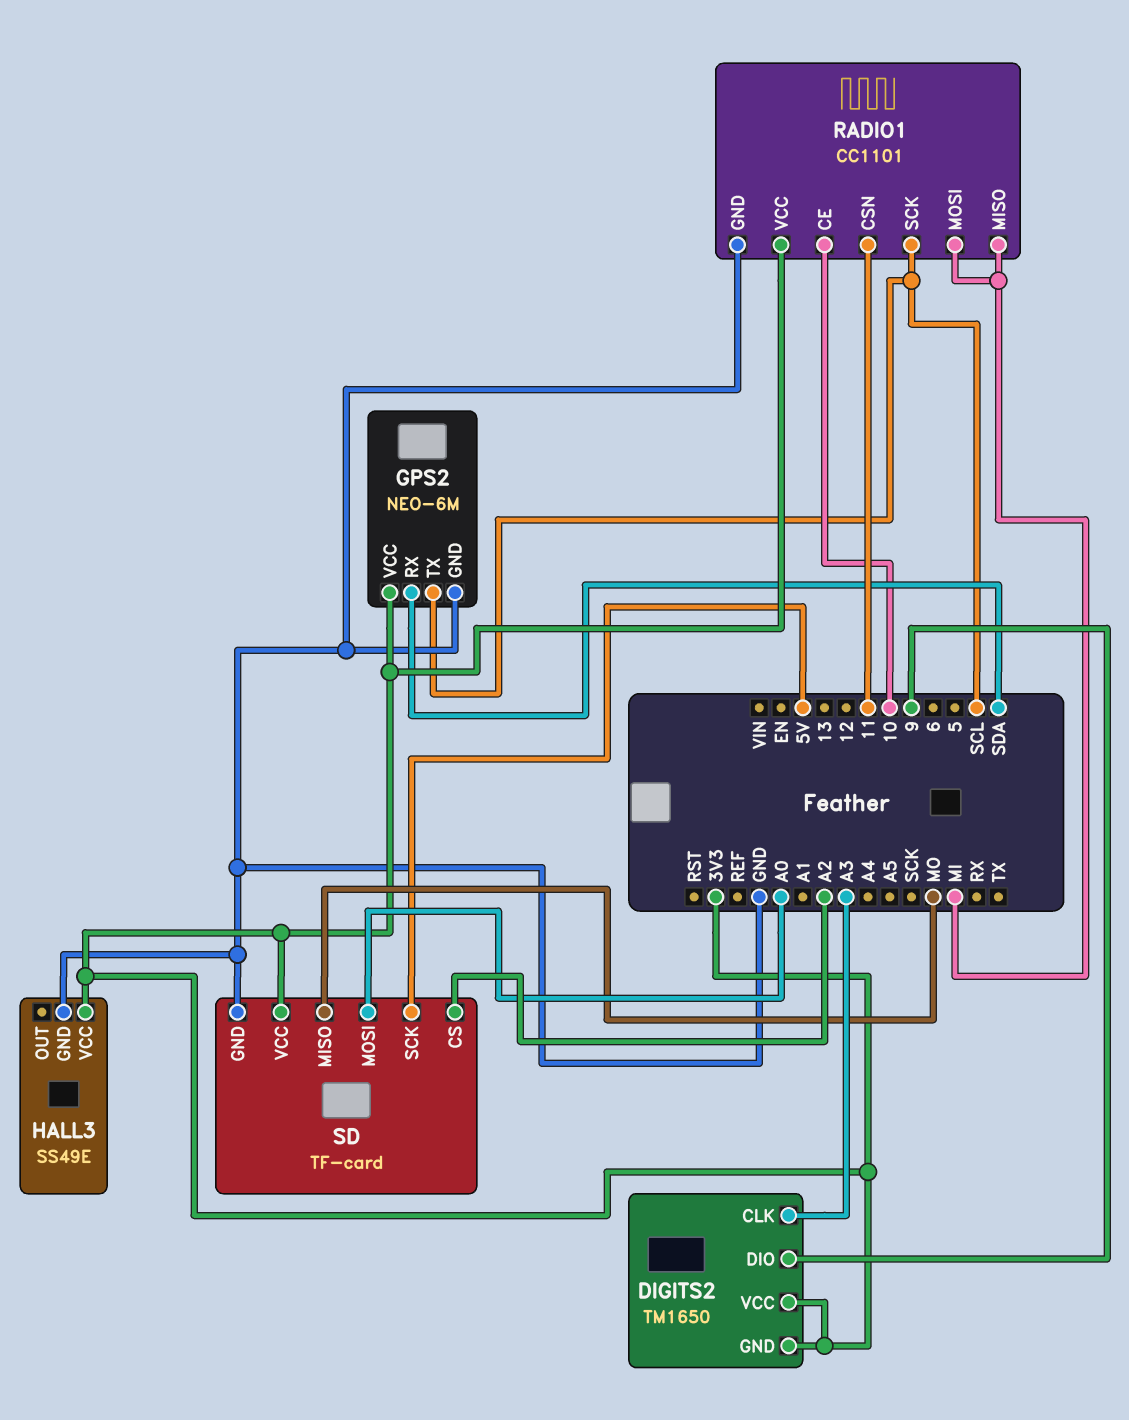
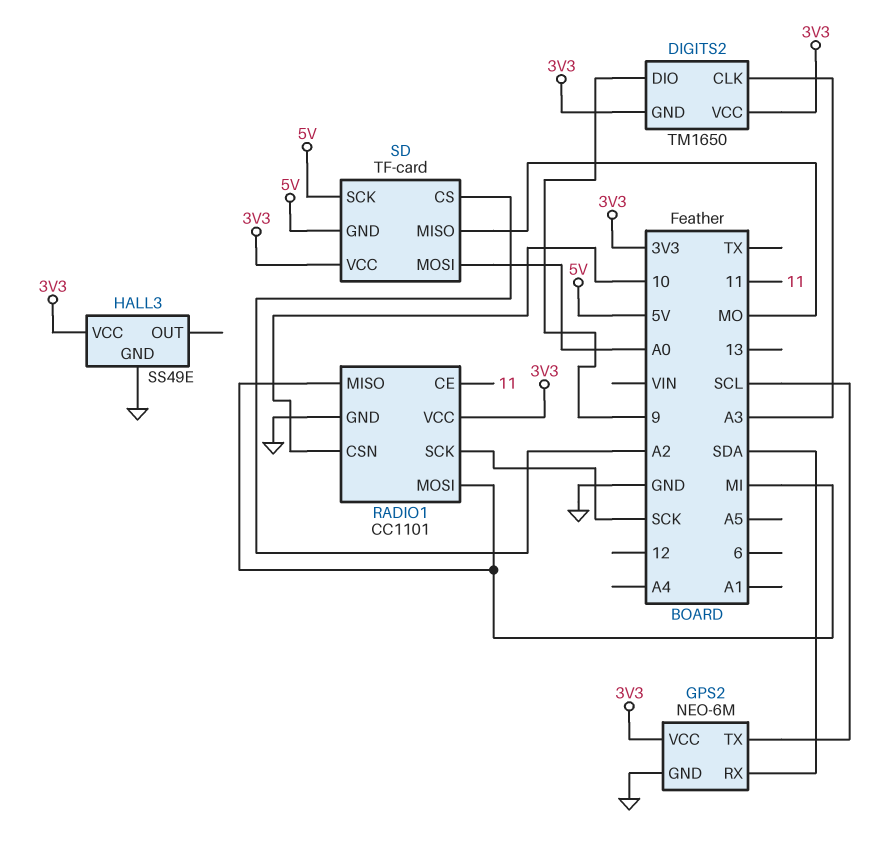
RADIO1 pin CE: 10 -> 11
RADIO1 pin CSN: 11 -> 10
RADIO1 pin SCK: SCL -> SCK
SD pin GND: GND -> 5V

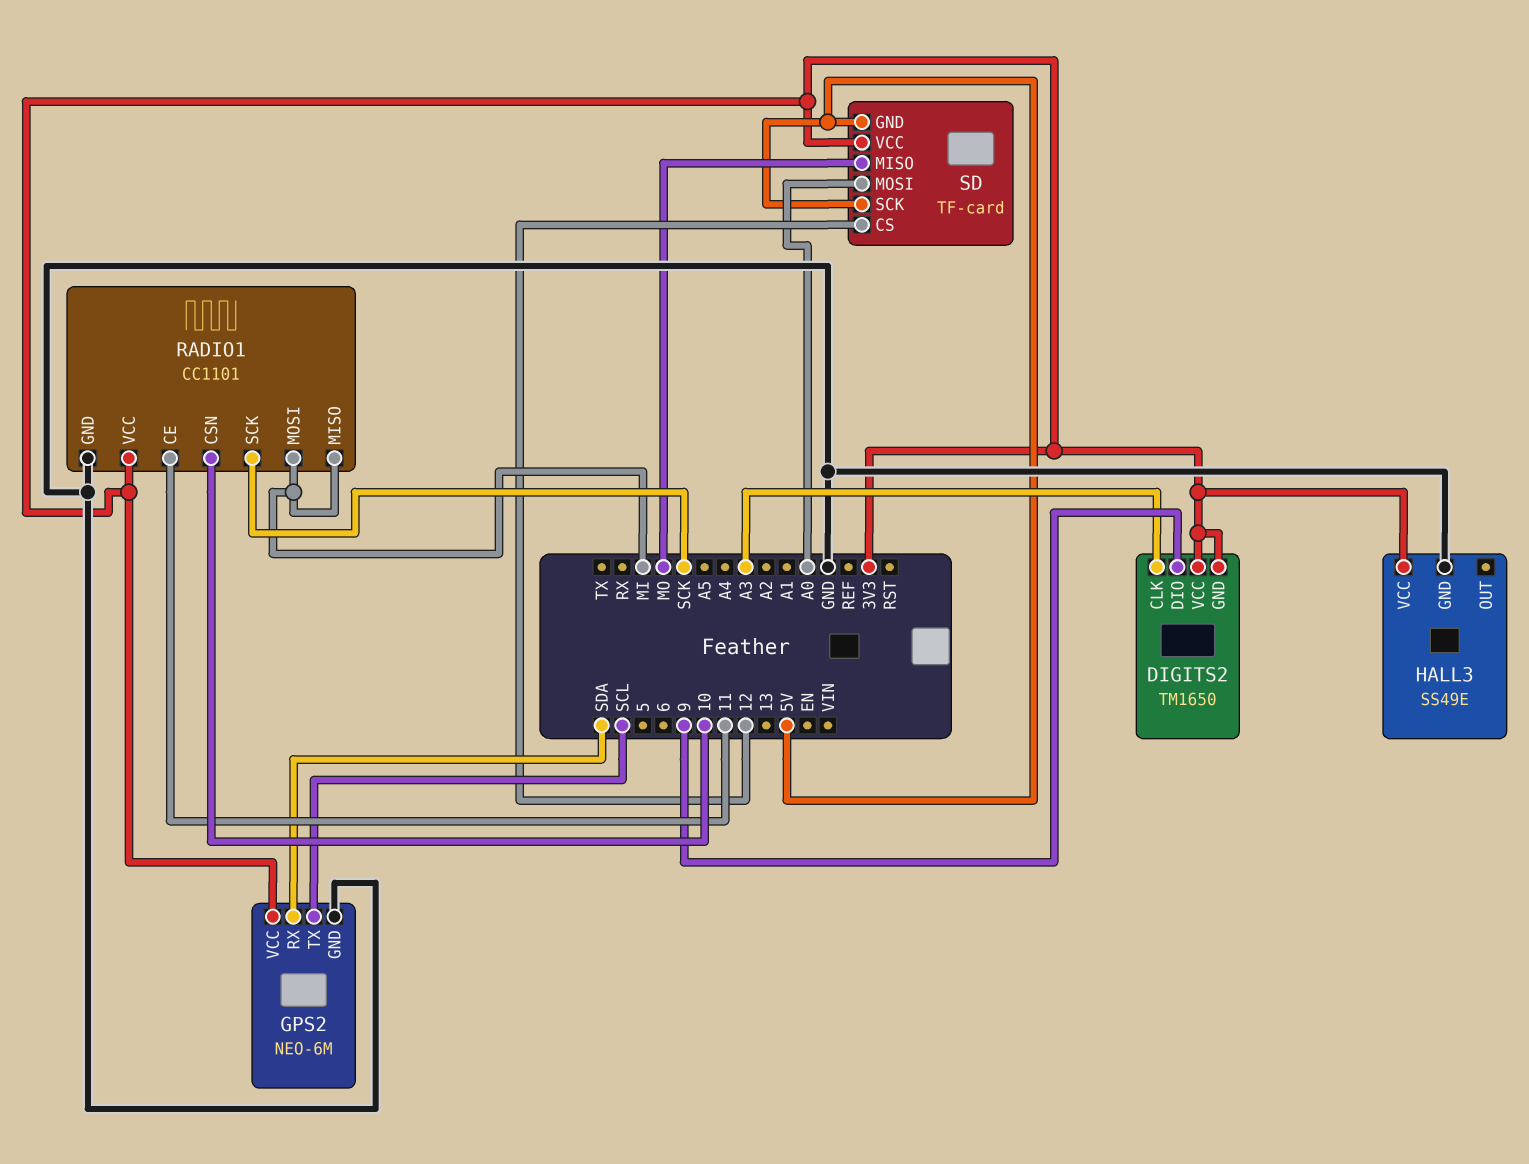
SD pin CS: A2 -> 12

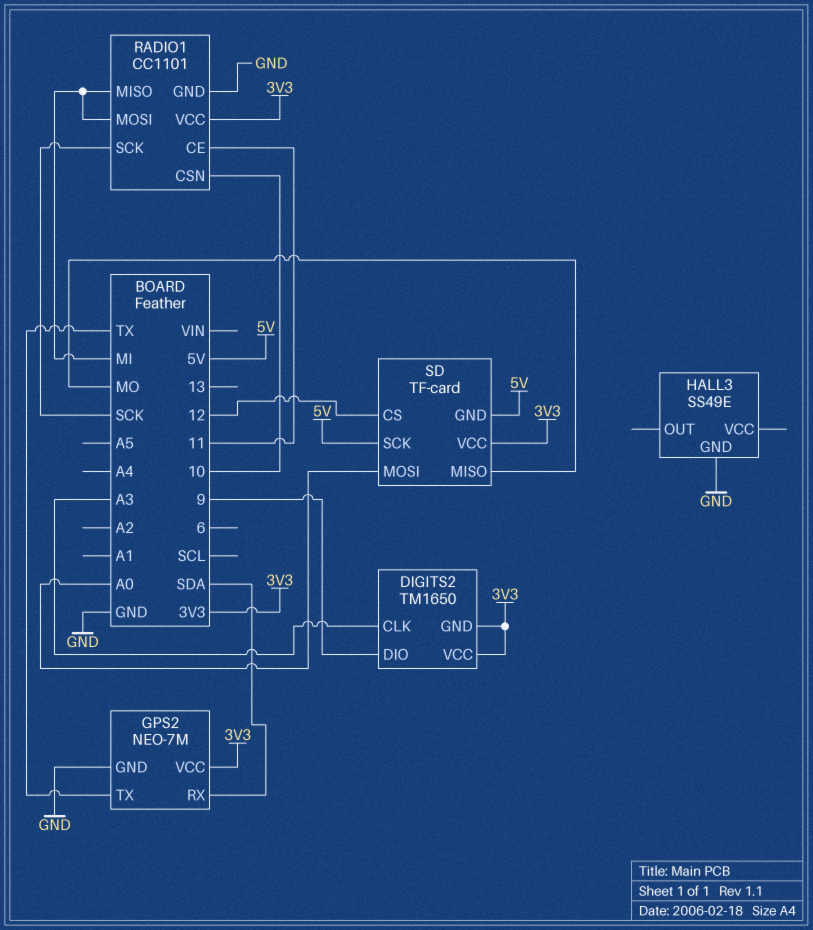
GPS2: NEO-6M -> NEO-7M
GPS2 pin TX: SCL -> TX
HALL3 pin VCC: 3V3 -> none

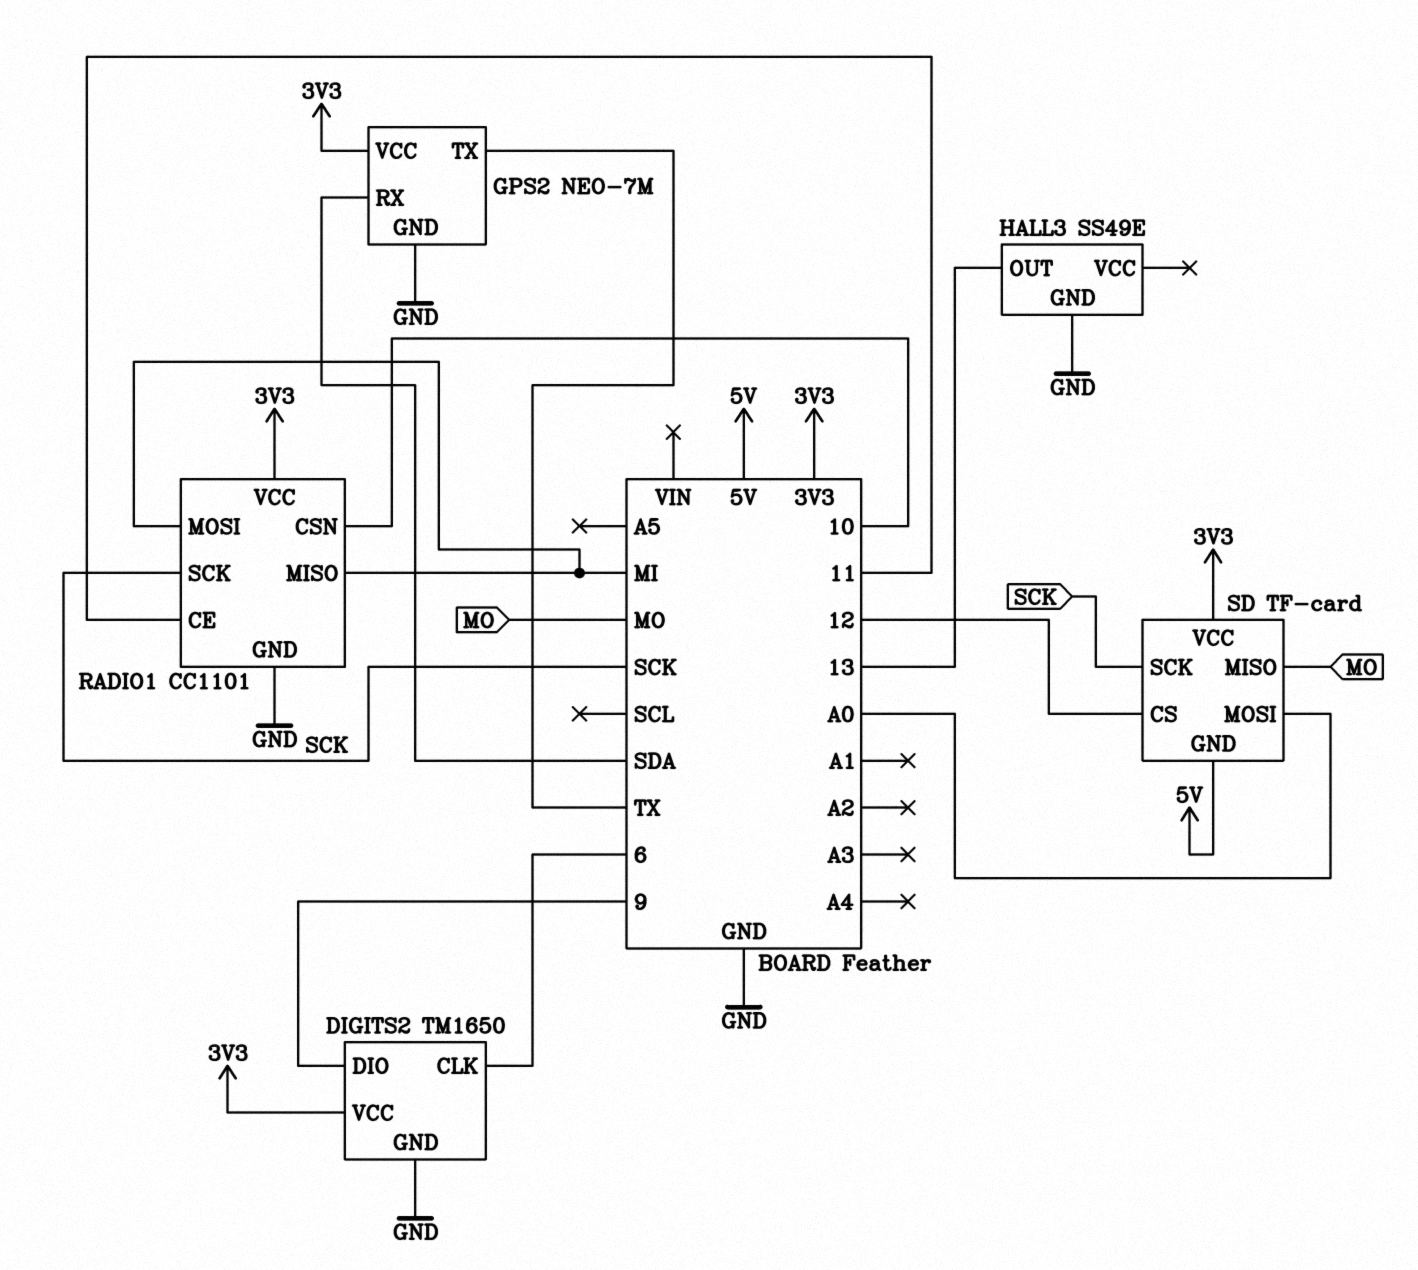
DIGITS2 pin CLK: A3 -> 6
DIGITS2 pin GND: 3V3 -> GND
HALL3 pin OUT: none -> 13
SD pin SCK: 5V -> SCK

